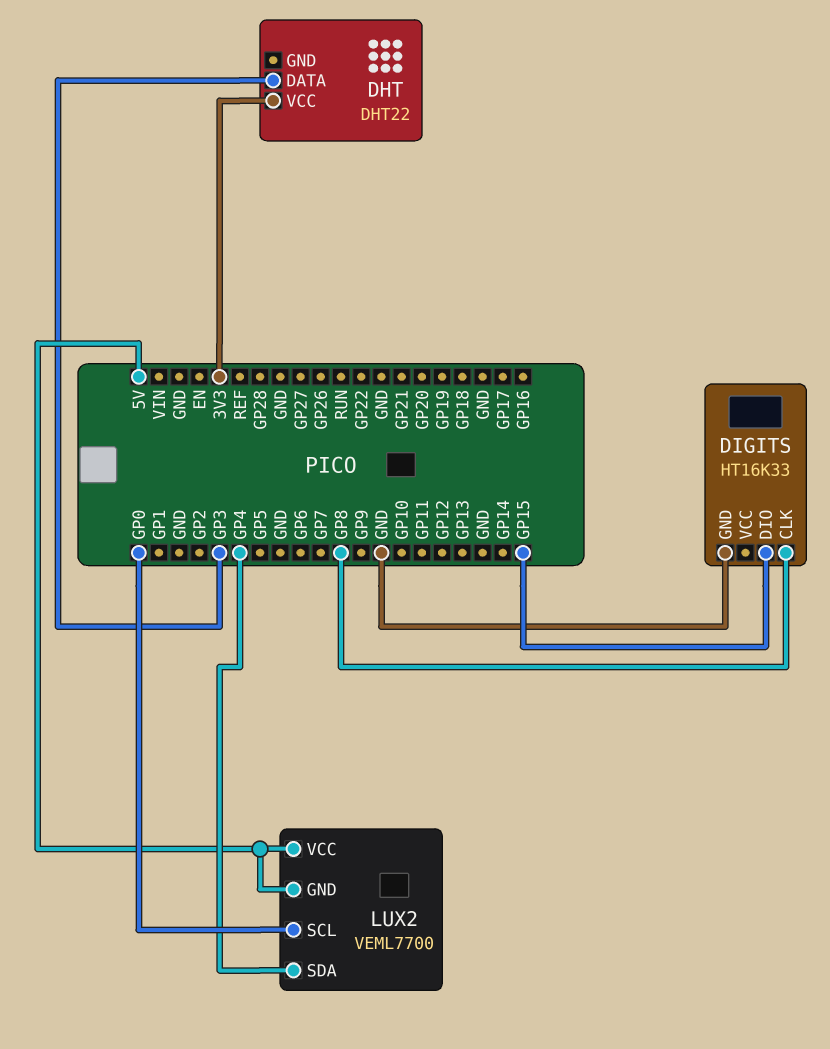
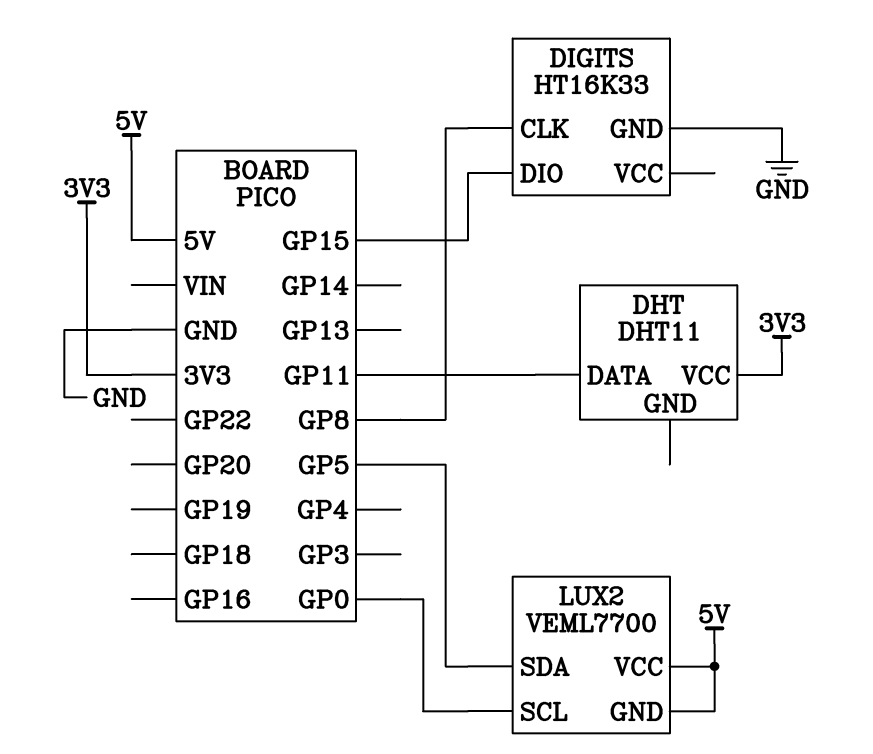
DHT: DHT22 -> DHT11
DHT pin DATA: GP3 -> GP11
LUX2 pin SDA: GP4 -> GP5

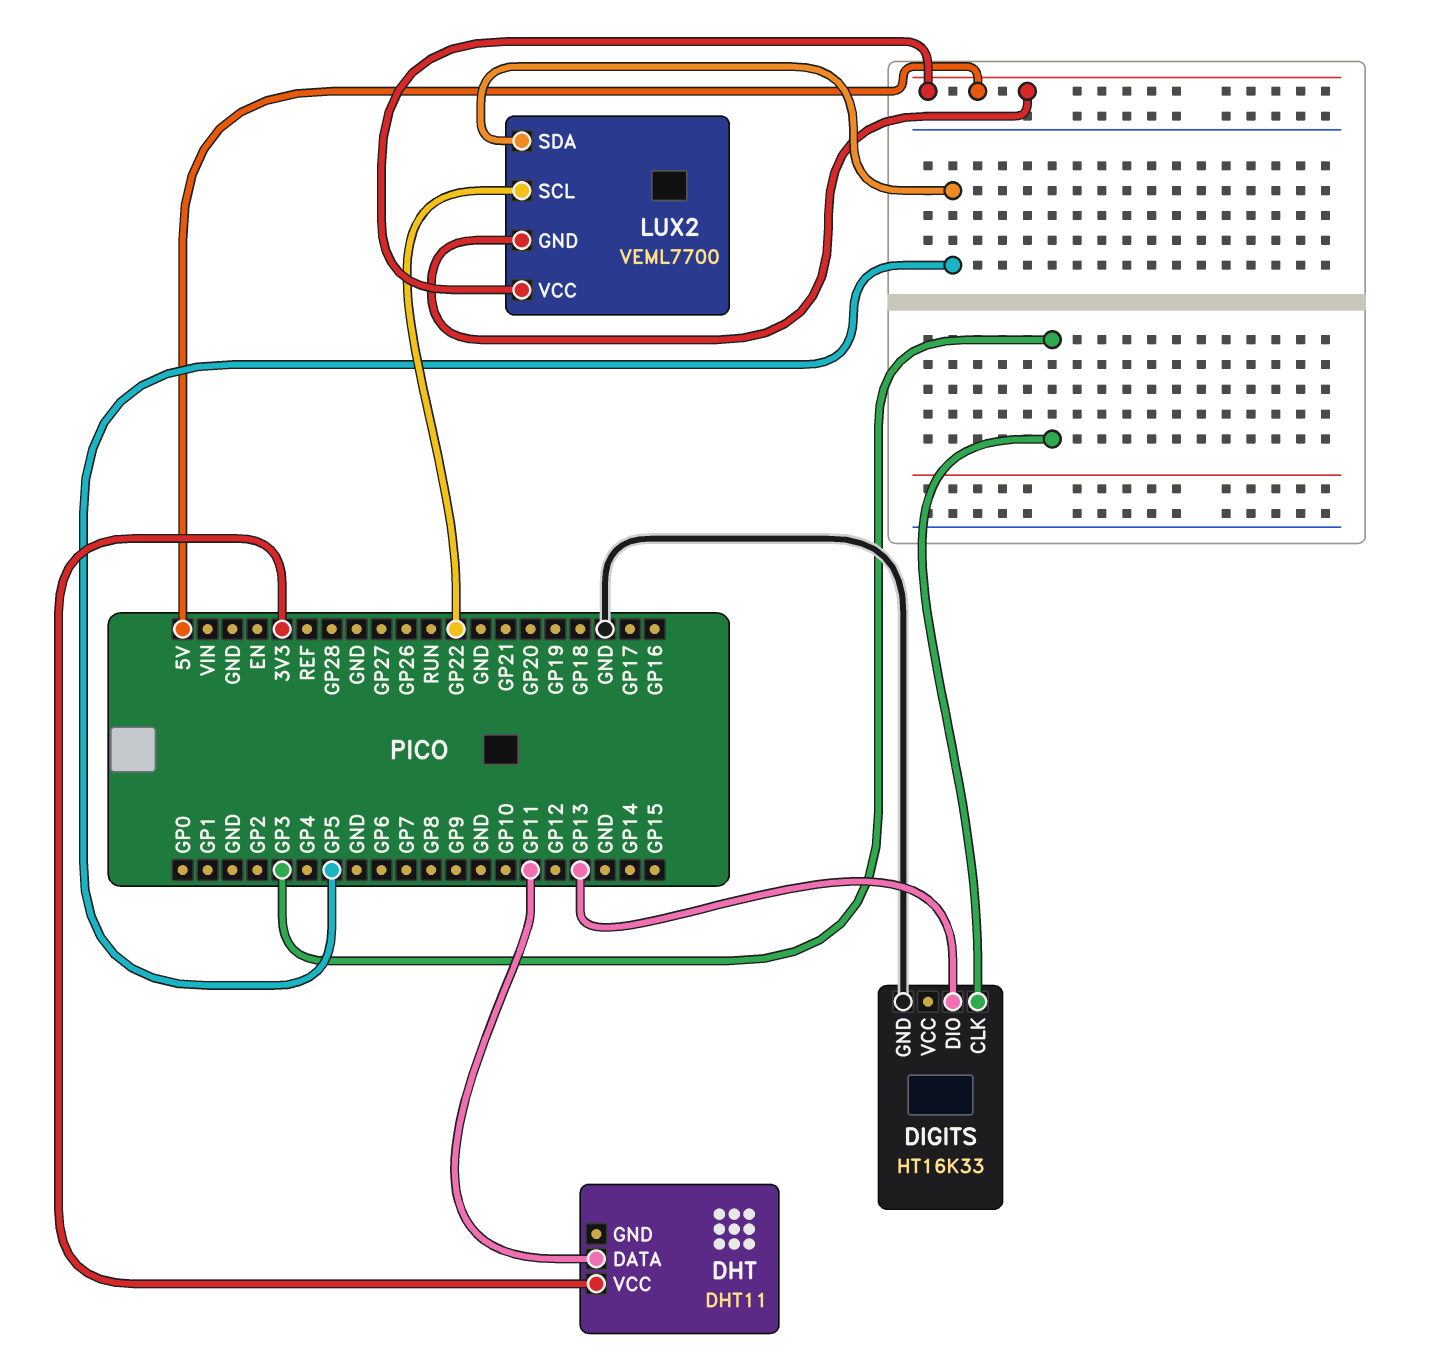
DIGITS pin CLK: GP8 -> GP3
DIGITS pin DIO: GP15 -> GP13
LUX2 pin SCL: GP0 -> GP22

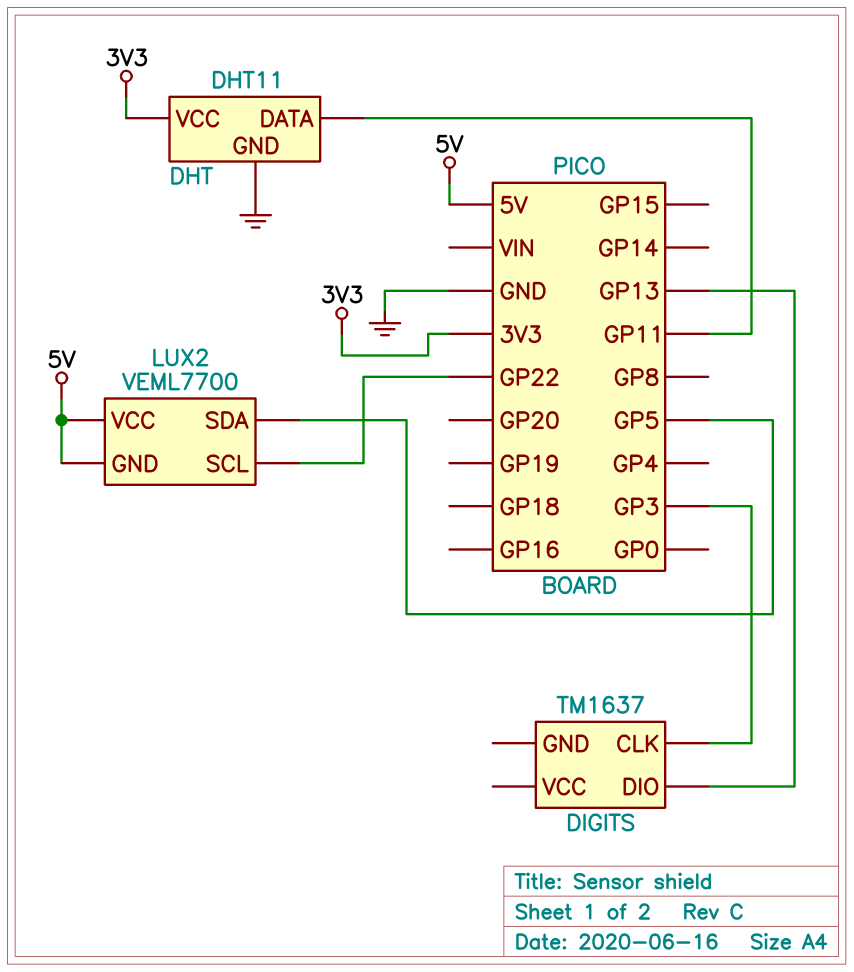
DHT pin GND: none -> GND
DIGITS: HT16K33 -> TM1637
DIGITS pin GND: GND -> none

